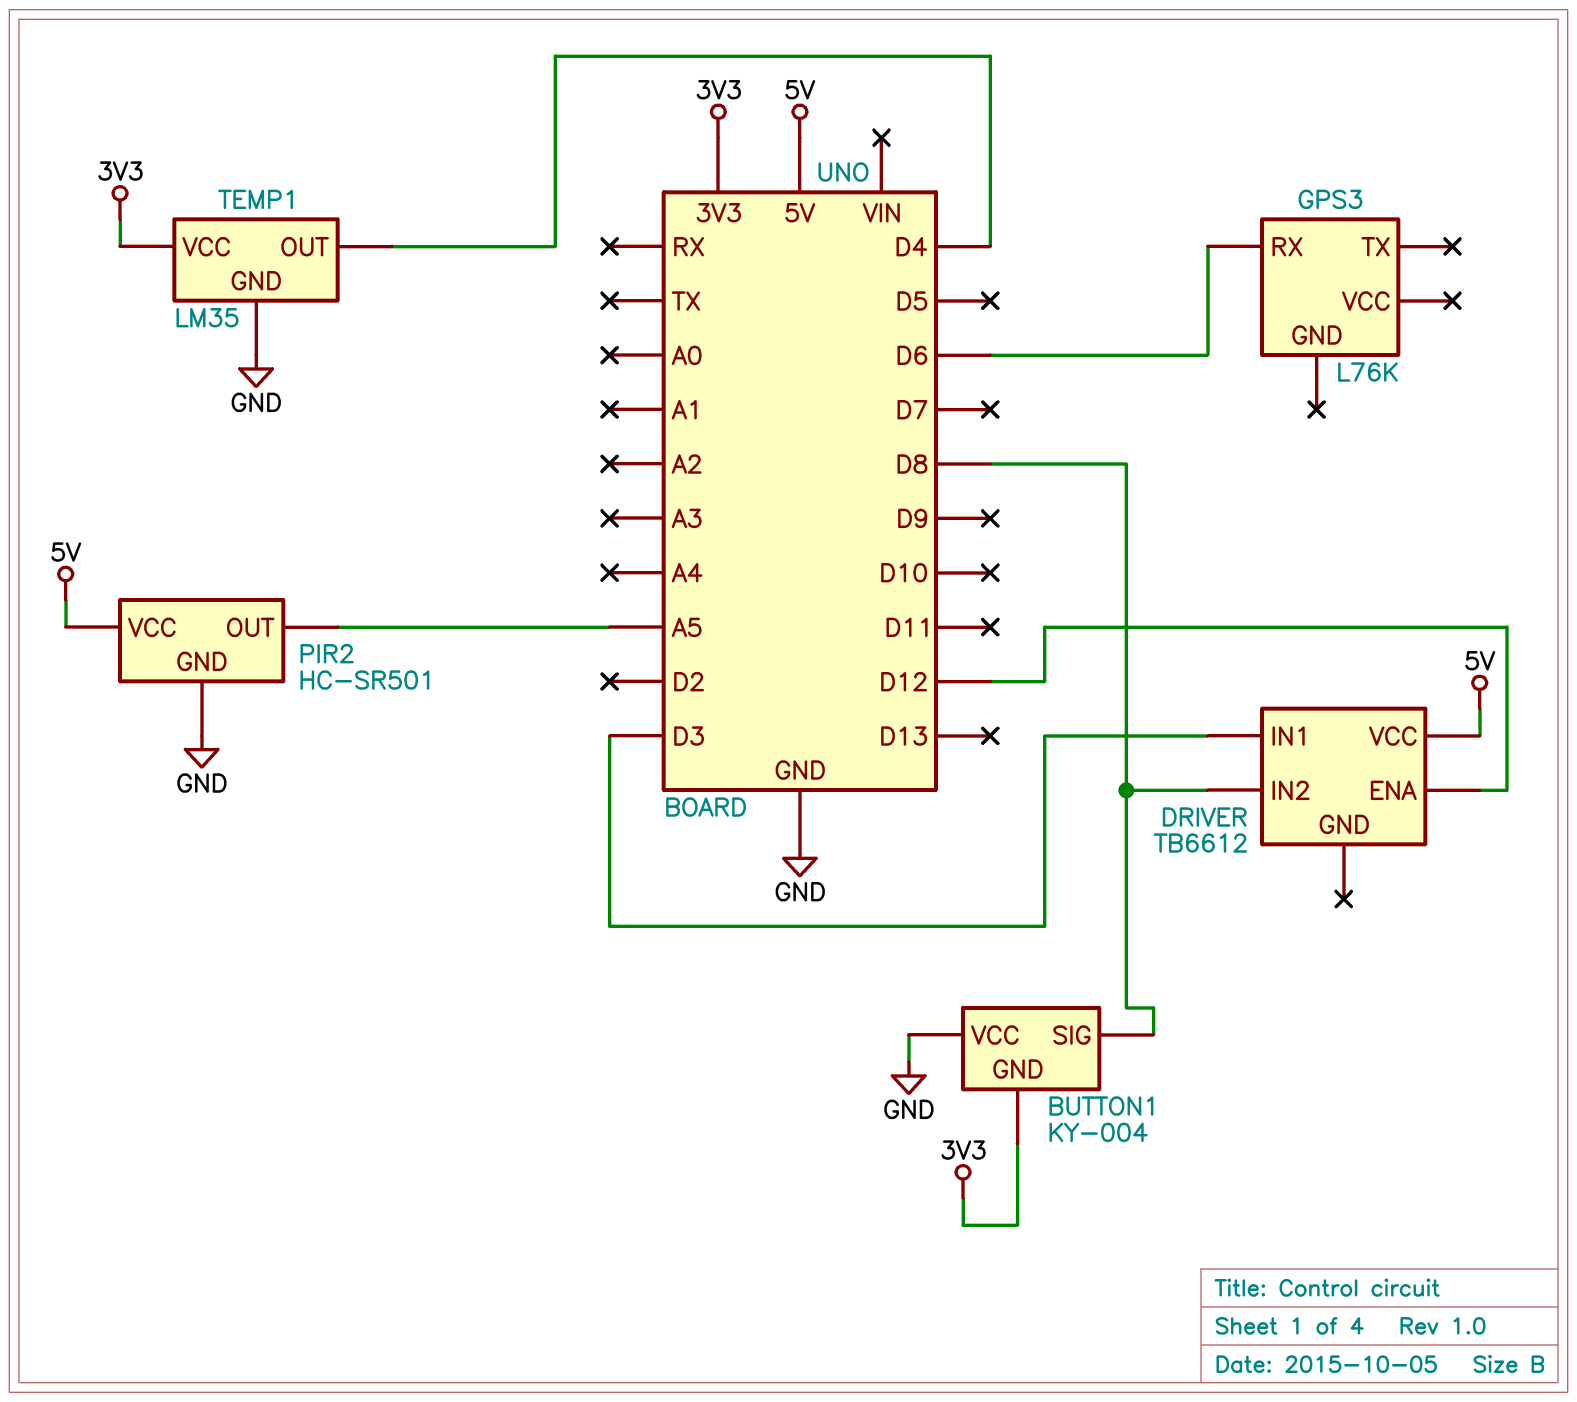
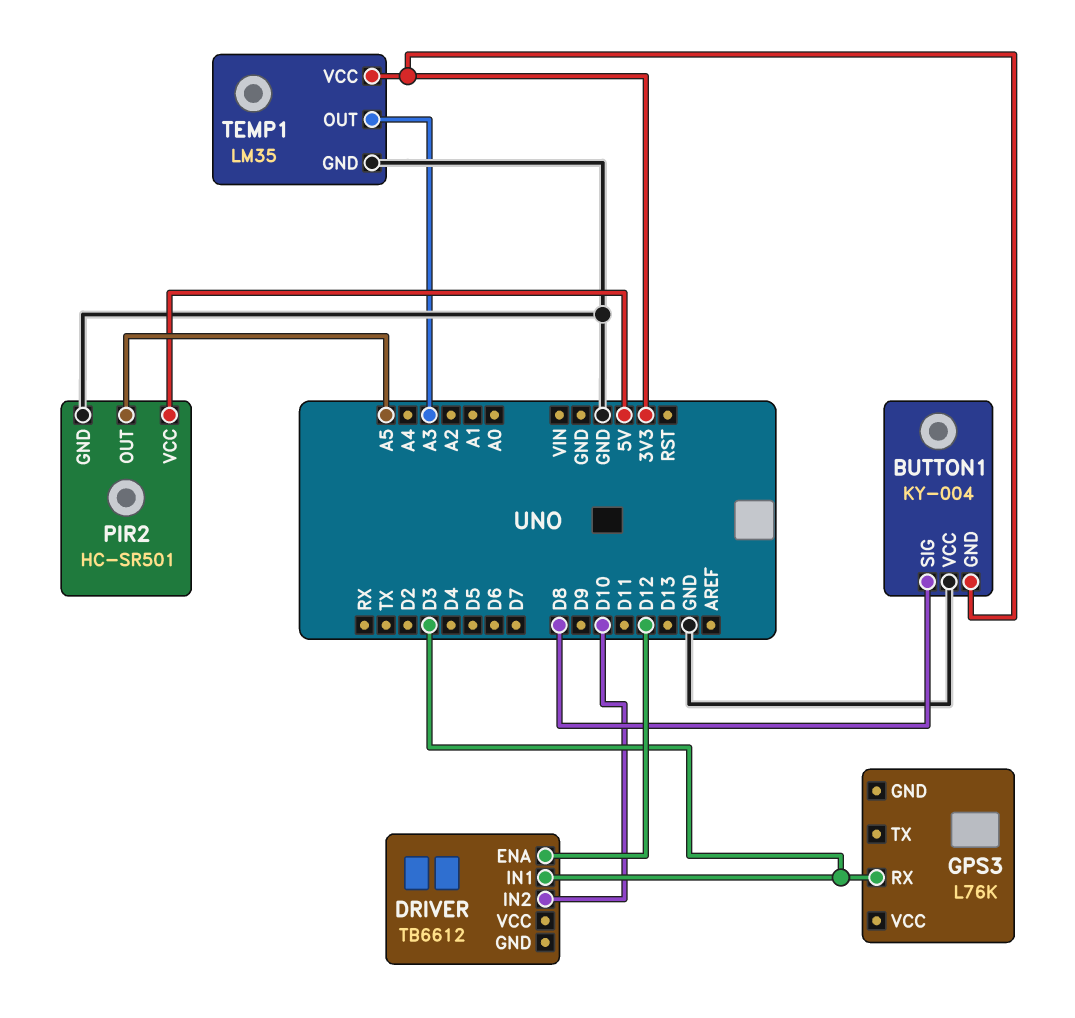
DRIVER pin IN2: D8 -> D10
DRIVER pin VCC: 5V -> none
GPS3 pin RX: D6 -> D3
TEMP1 pin OUT: D4 -> A3

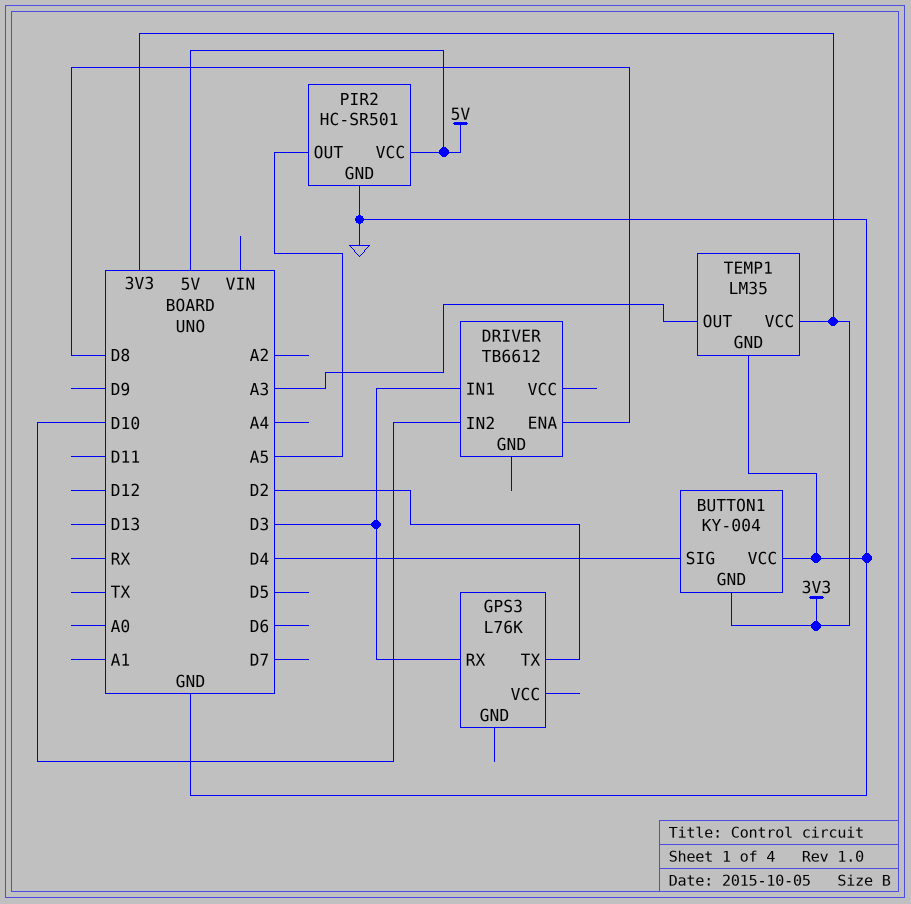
BUTTON1 pin SIG: D8 -> D4
DRIVER pin ENA: D12 -> D8
GPS3 pin TX: none -> D2

